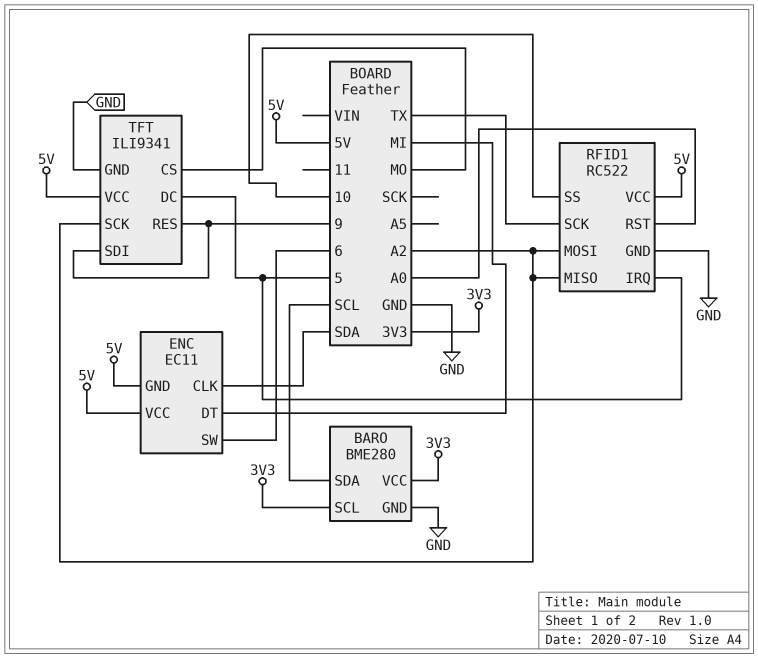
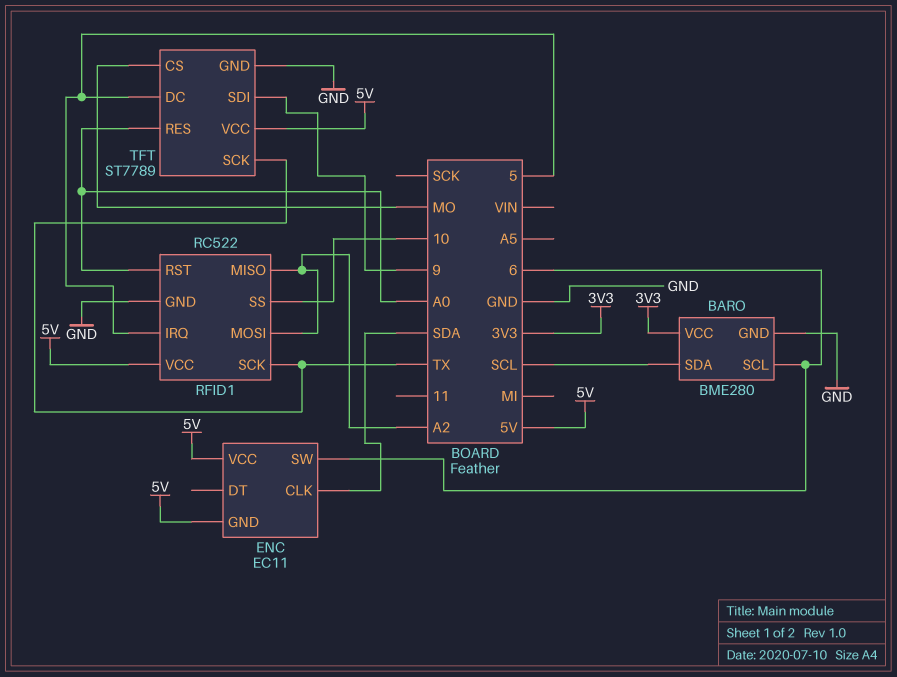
BARO pin SCL: 3V3 -> 6
ENC pin DT: MI -> none
TFT: ILI9341 -> ST7789
TFT pin RES: 9 -> A0
TFT pin SCK: A2 -> TX

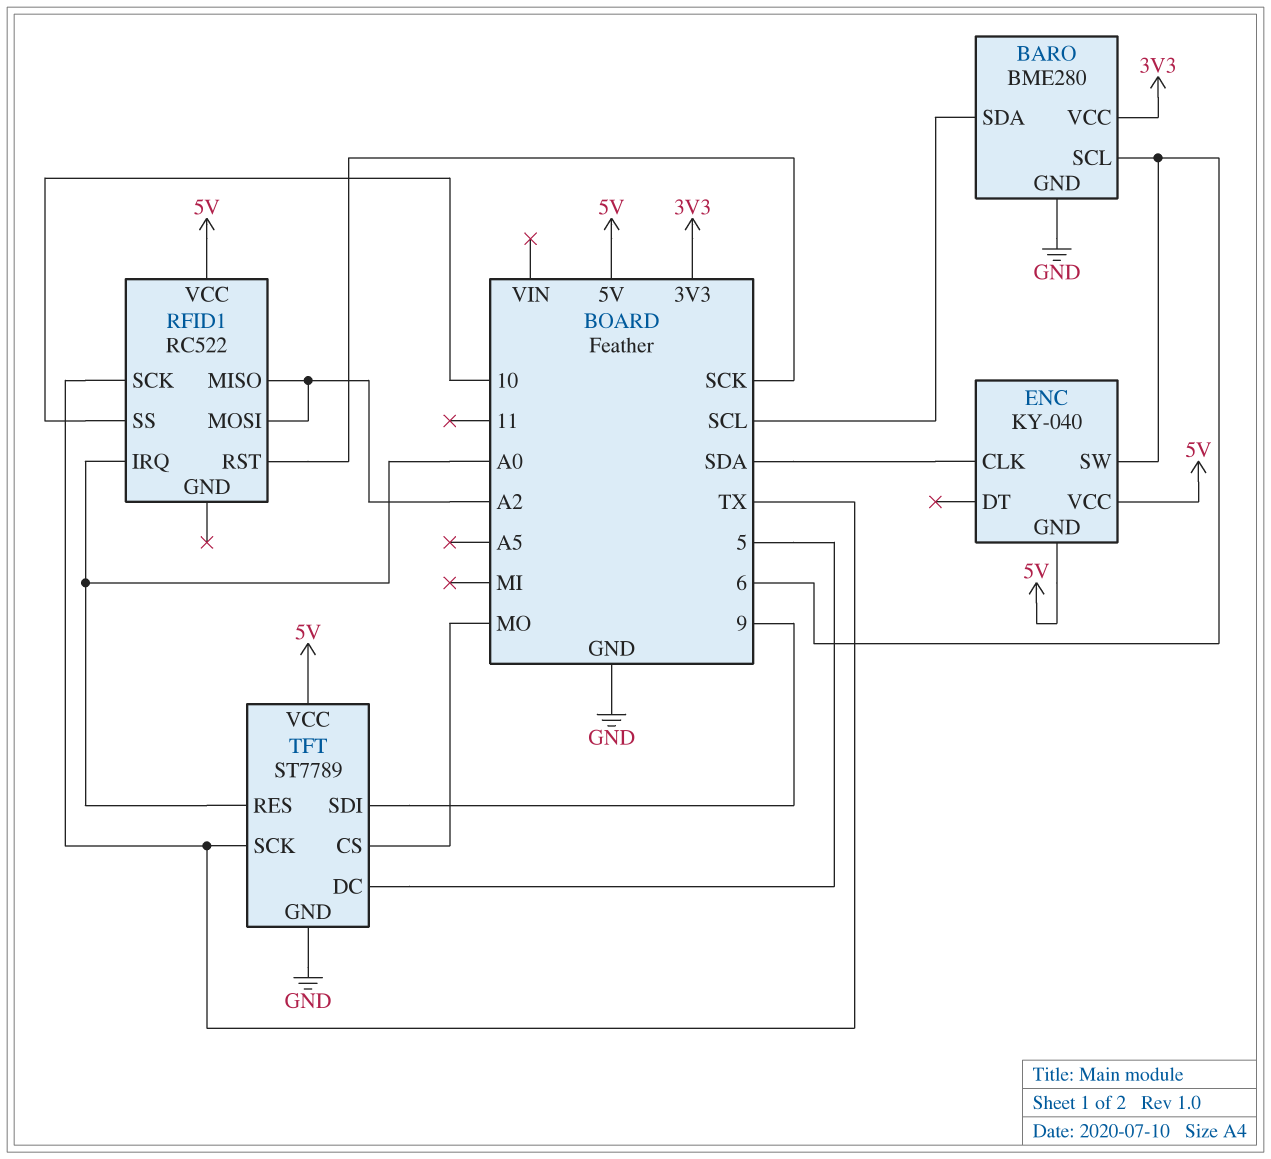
ENC: EC11 -> KY-040
RFID1 pin GND: GND -> none
RFID1 pin IRQ: 5 -> A0
RFID1 pin RST: A0 -> SCK

